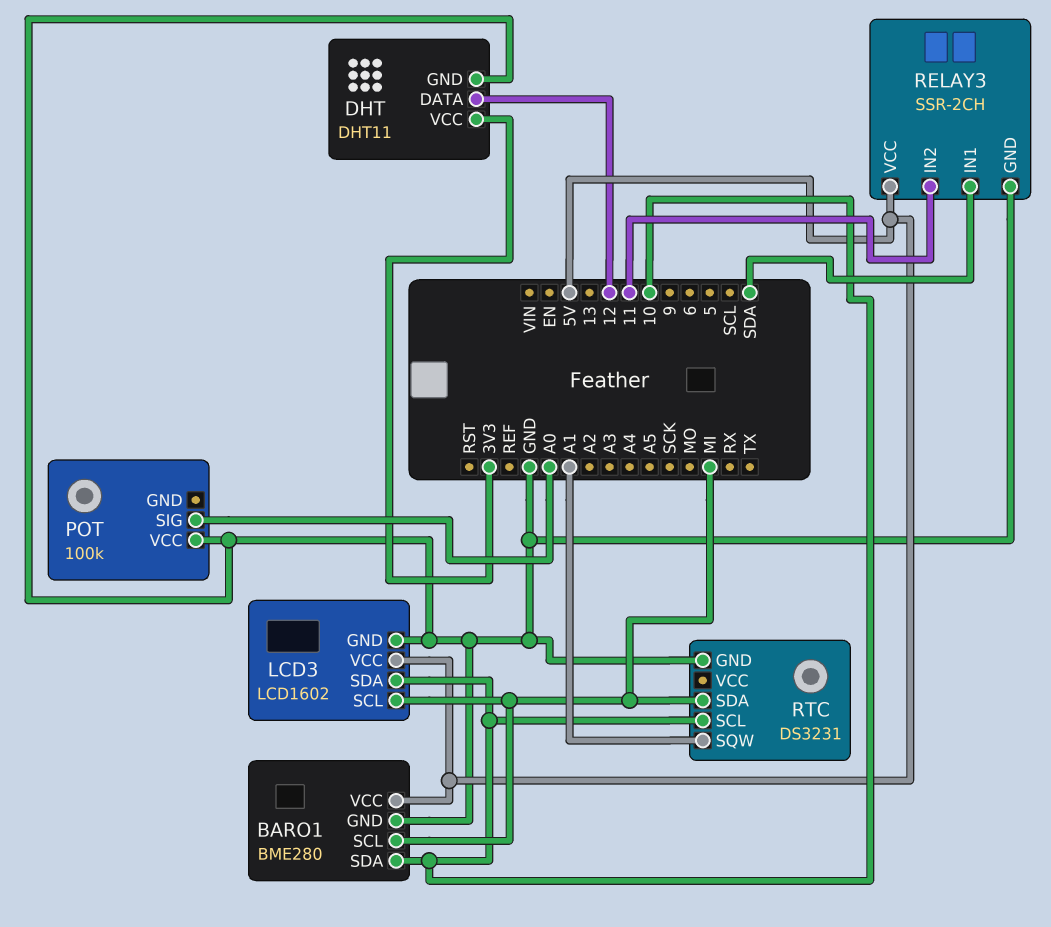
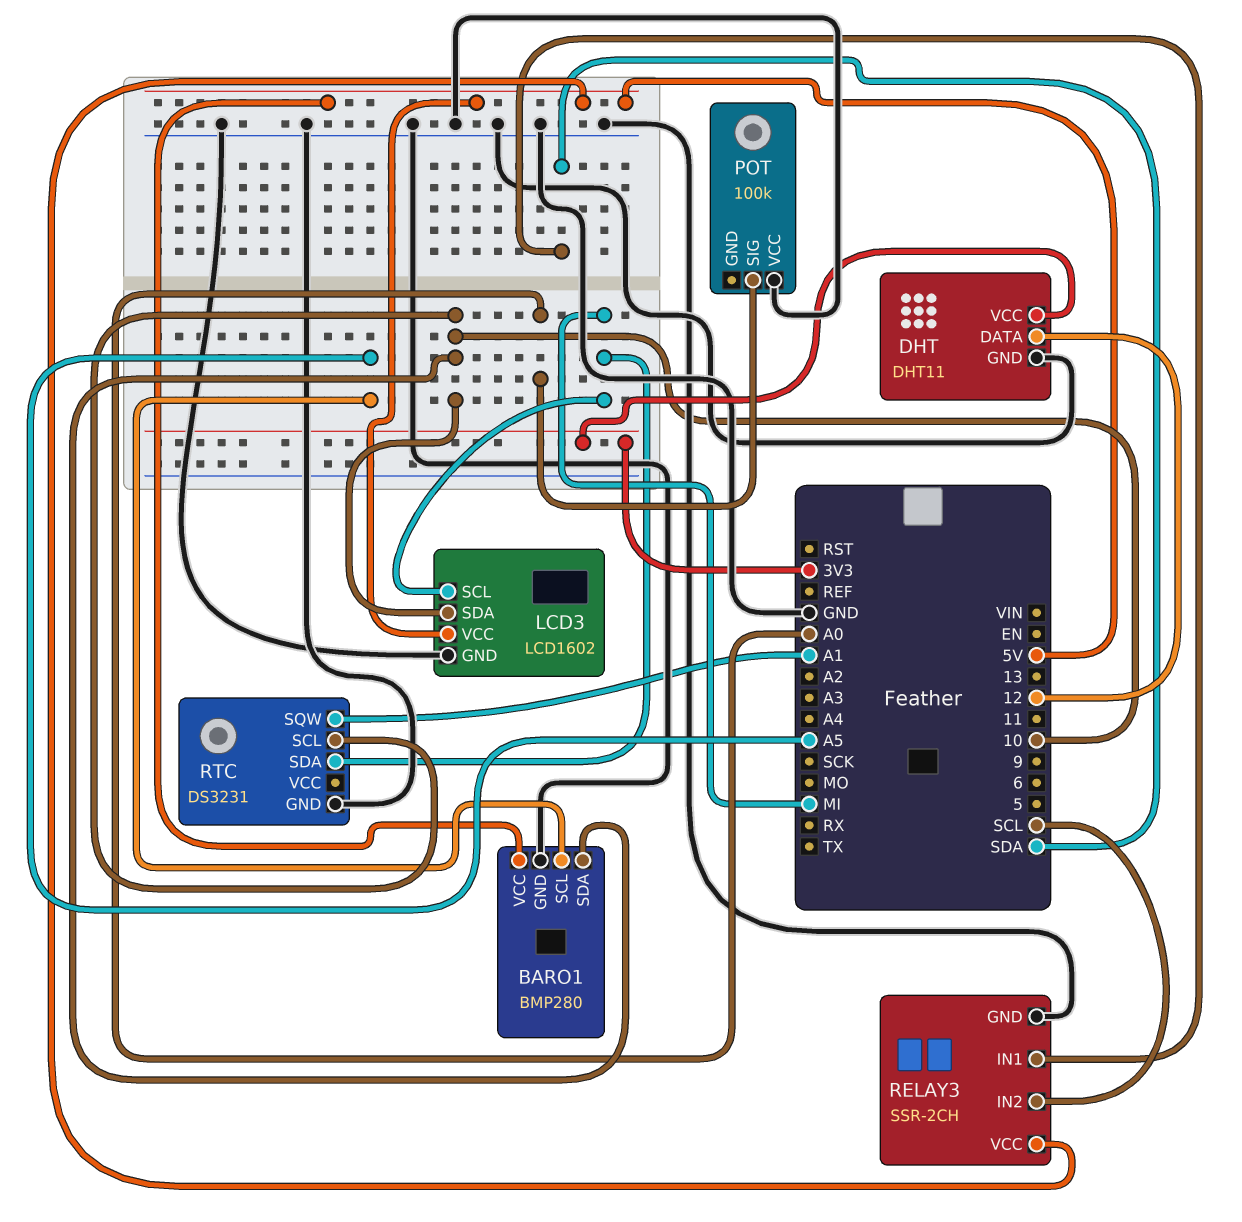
BARO1: BME280 -> BMP280
BARO1 pin SCL: MI -> A5
RELAY3 pin IN2: 11 -> SCL

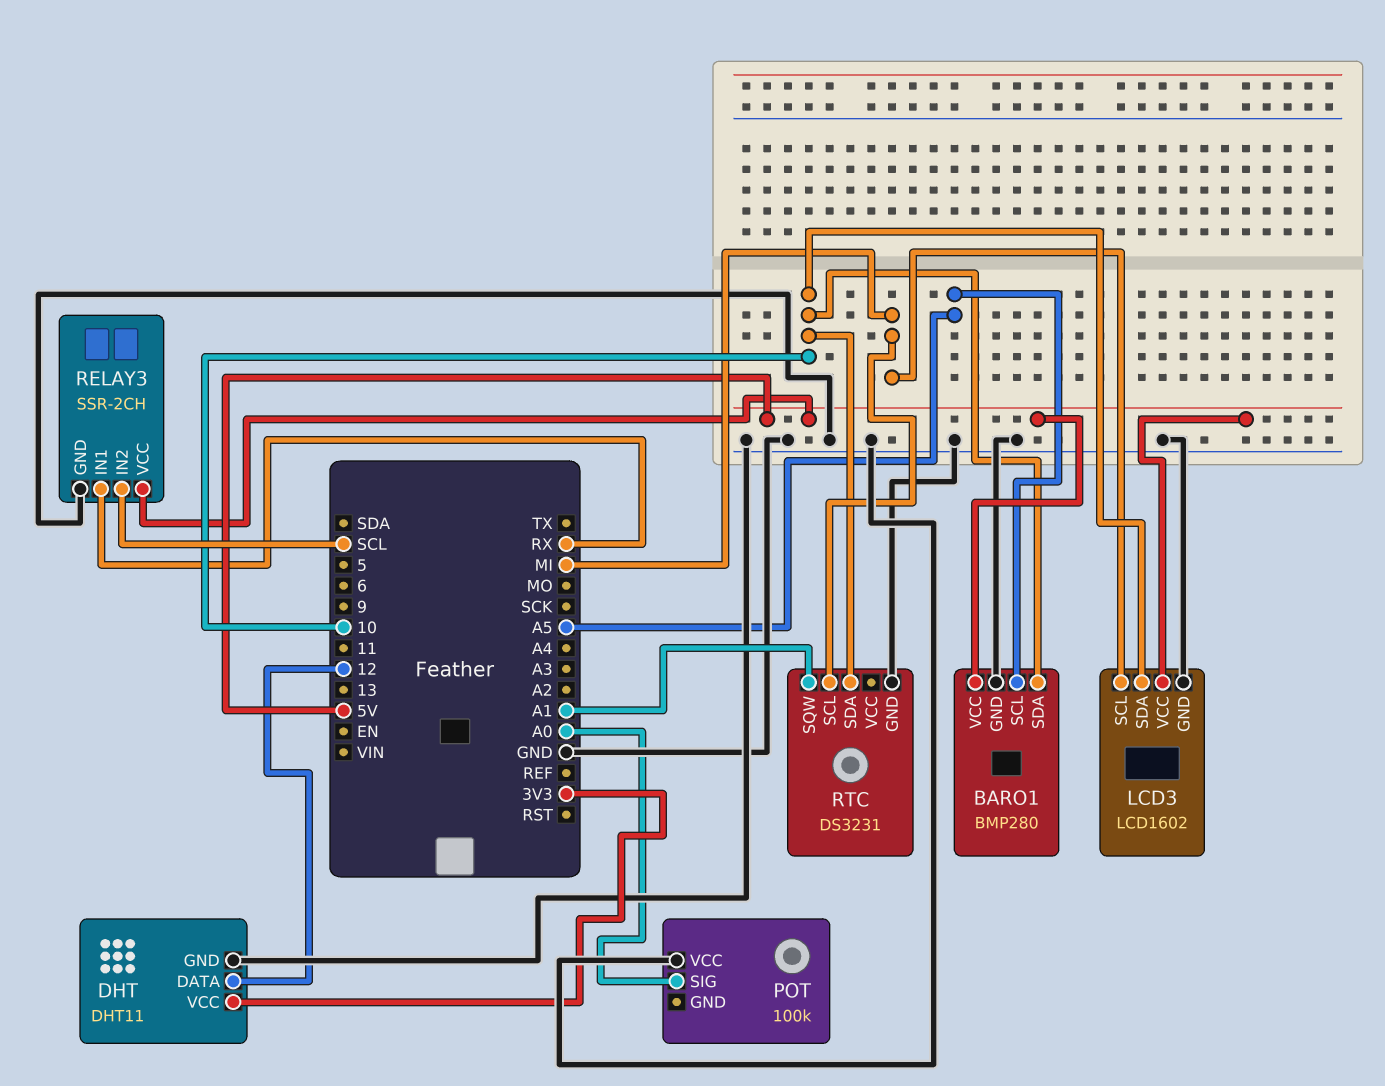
RELAY3 pin IN1: SDA -> RX
RTC pin SCL: 10 -> MI
RTC pin SDA: MI -> 10

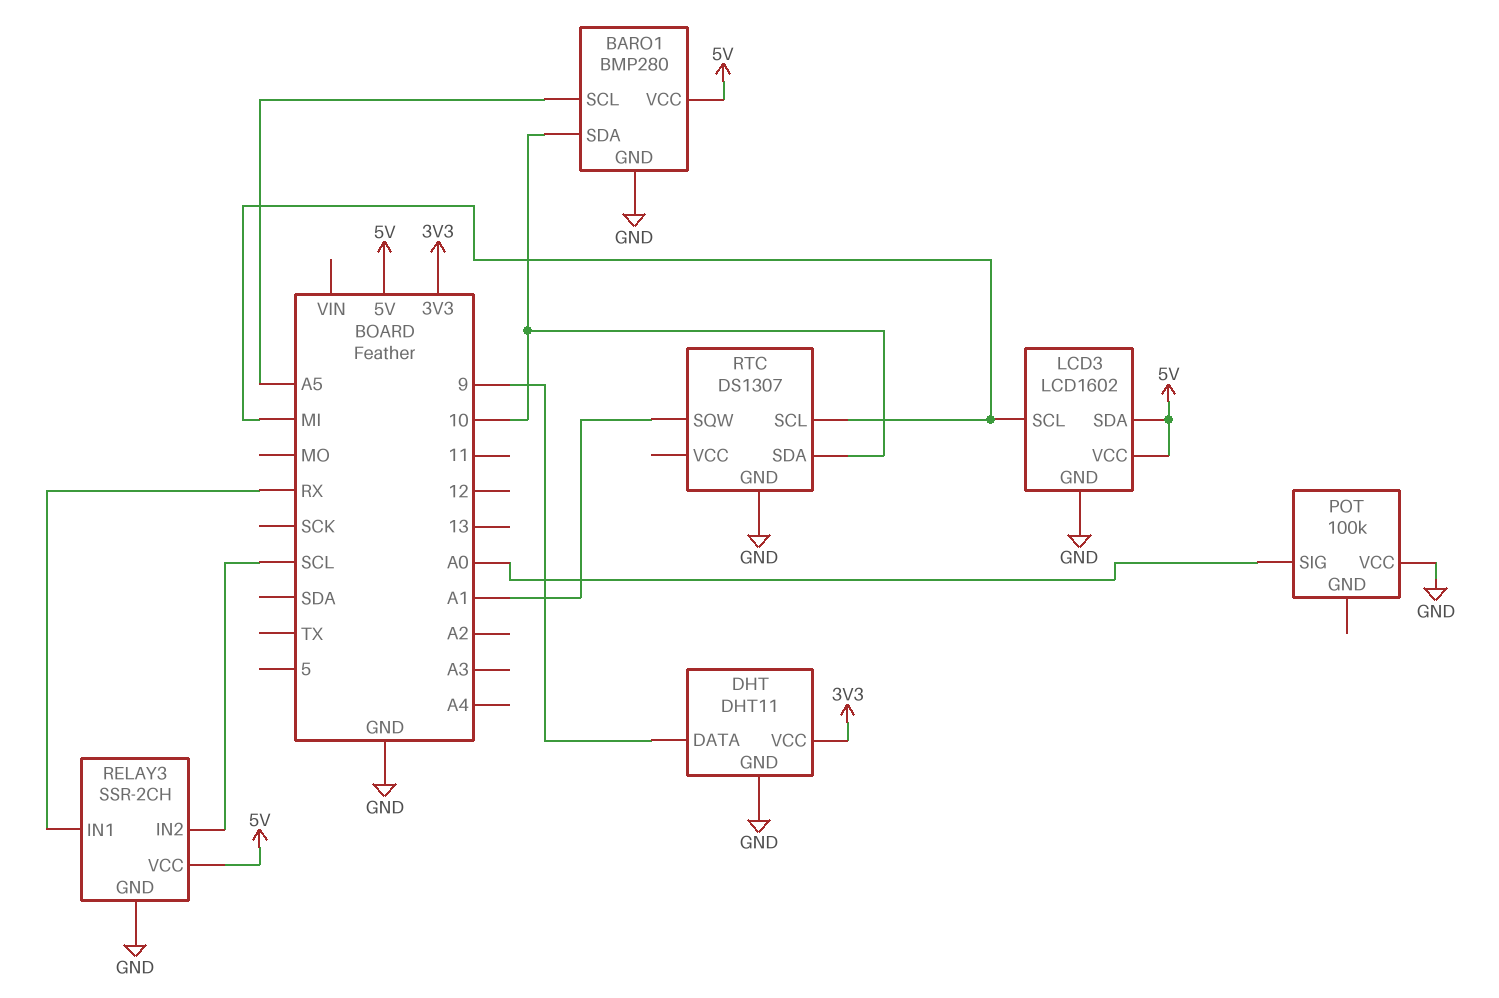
DHT pin DATA: 12 -> 9
LCD3 pin SDA: 10 -> 5V
RTC: DS3231 -> DS1307

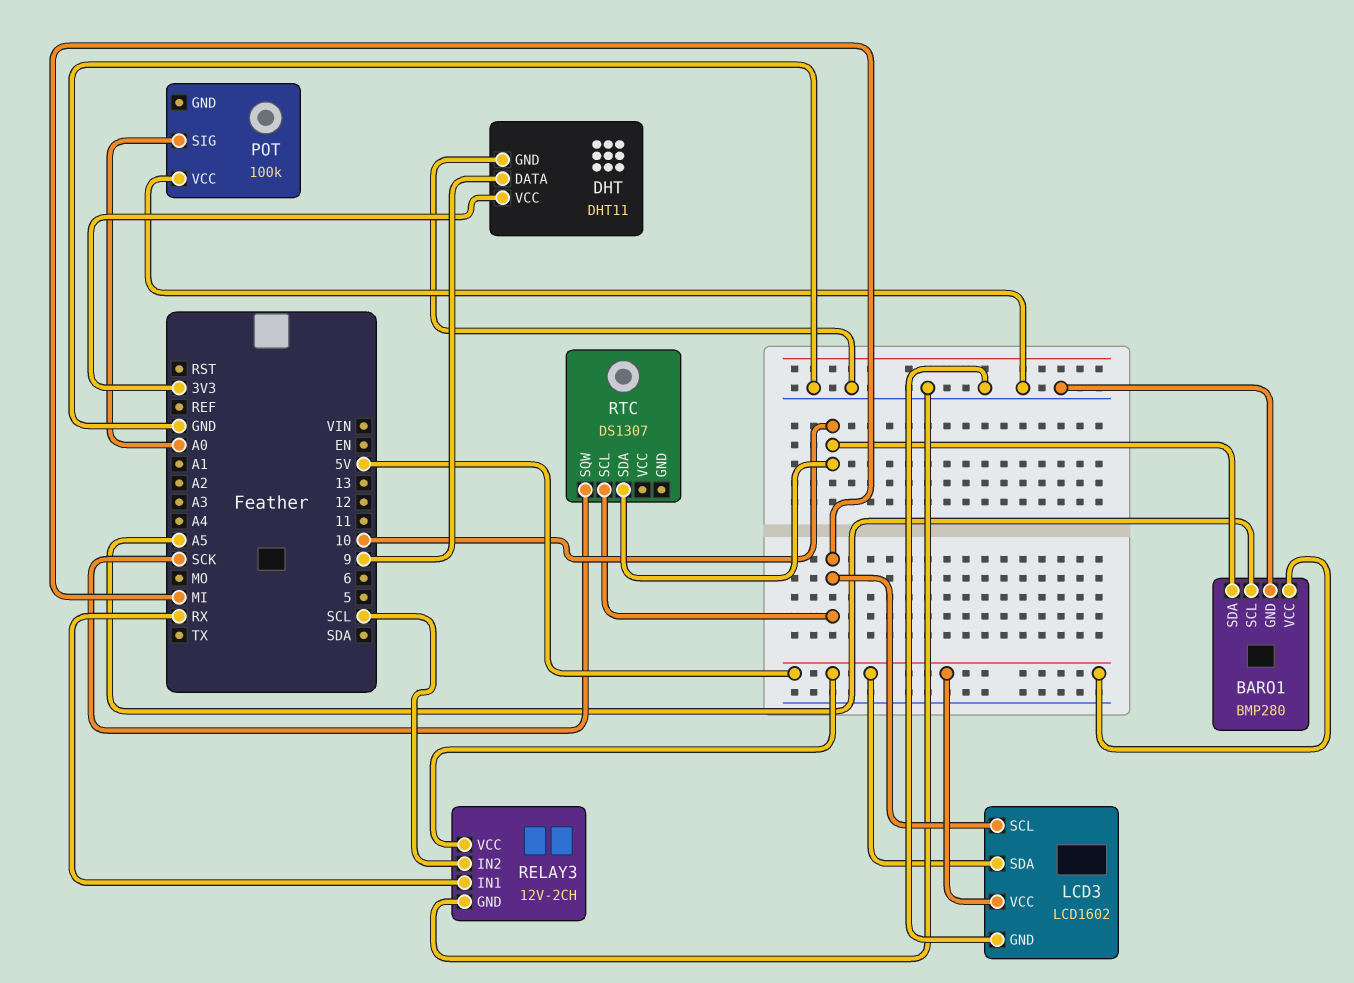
RELAY3: SSR-2CH -> 12V-2CH
RTC pin GND: GND -> none
RTC pin SQW: A1 -> SCK

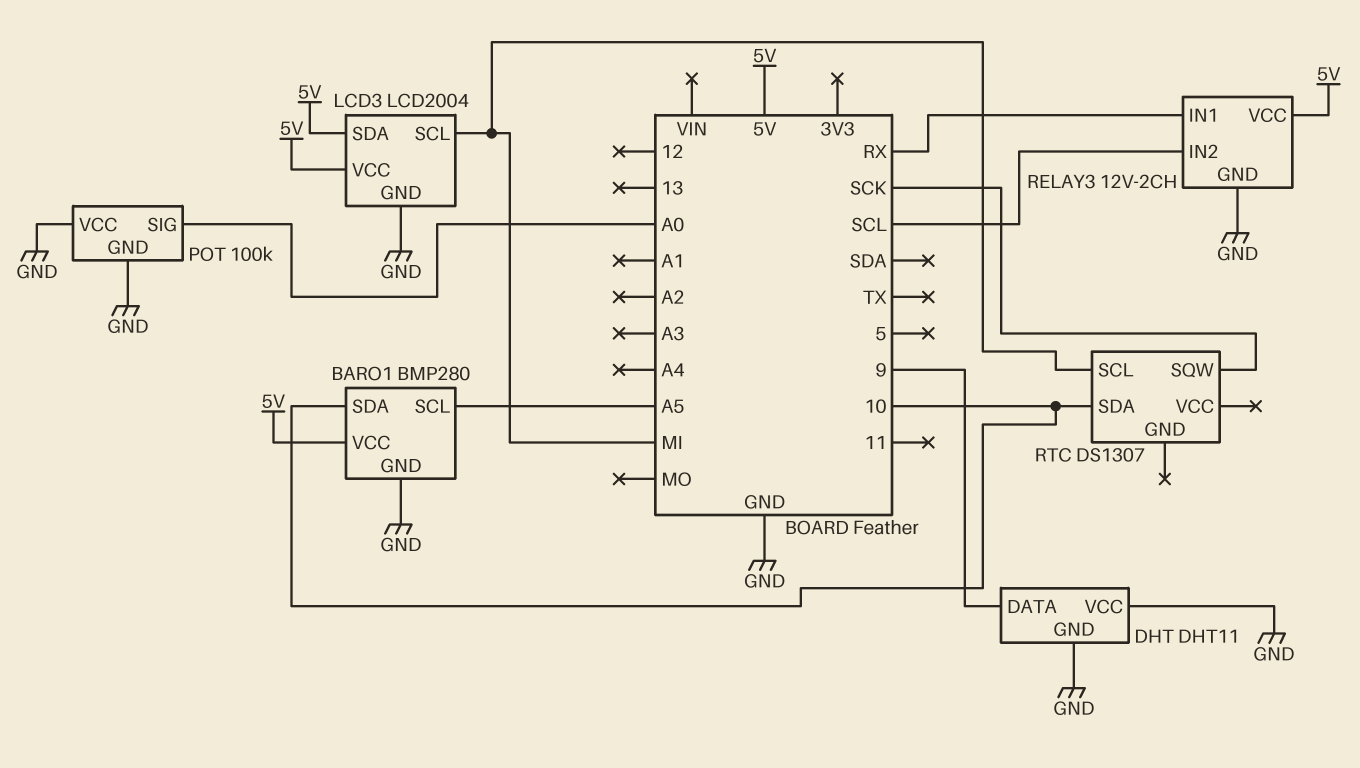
DHT pin VCC: 3V3 -> GND
LCD3: LCD1602 -> LCD2004
POT pin GND: none -> GND

